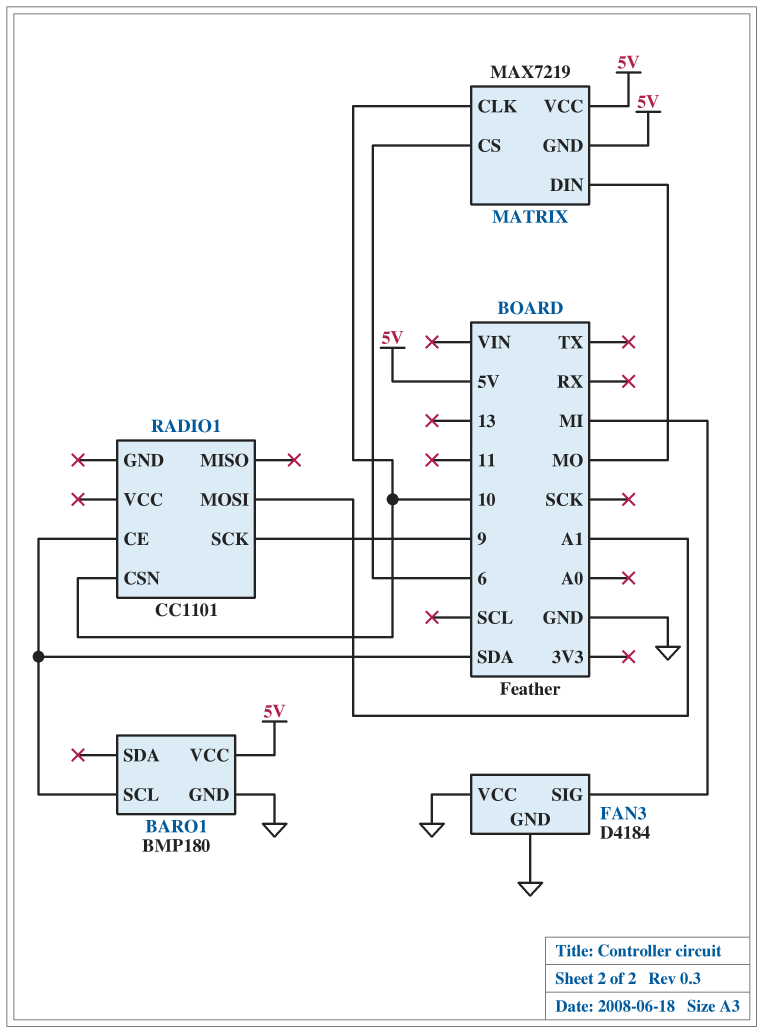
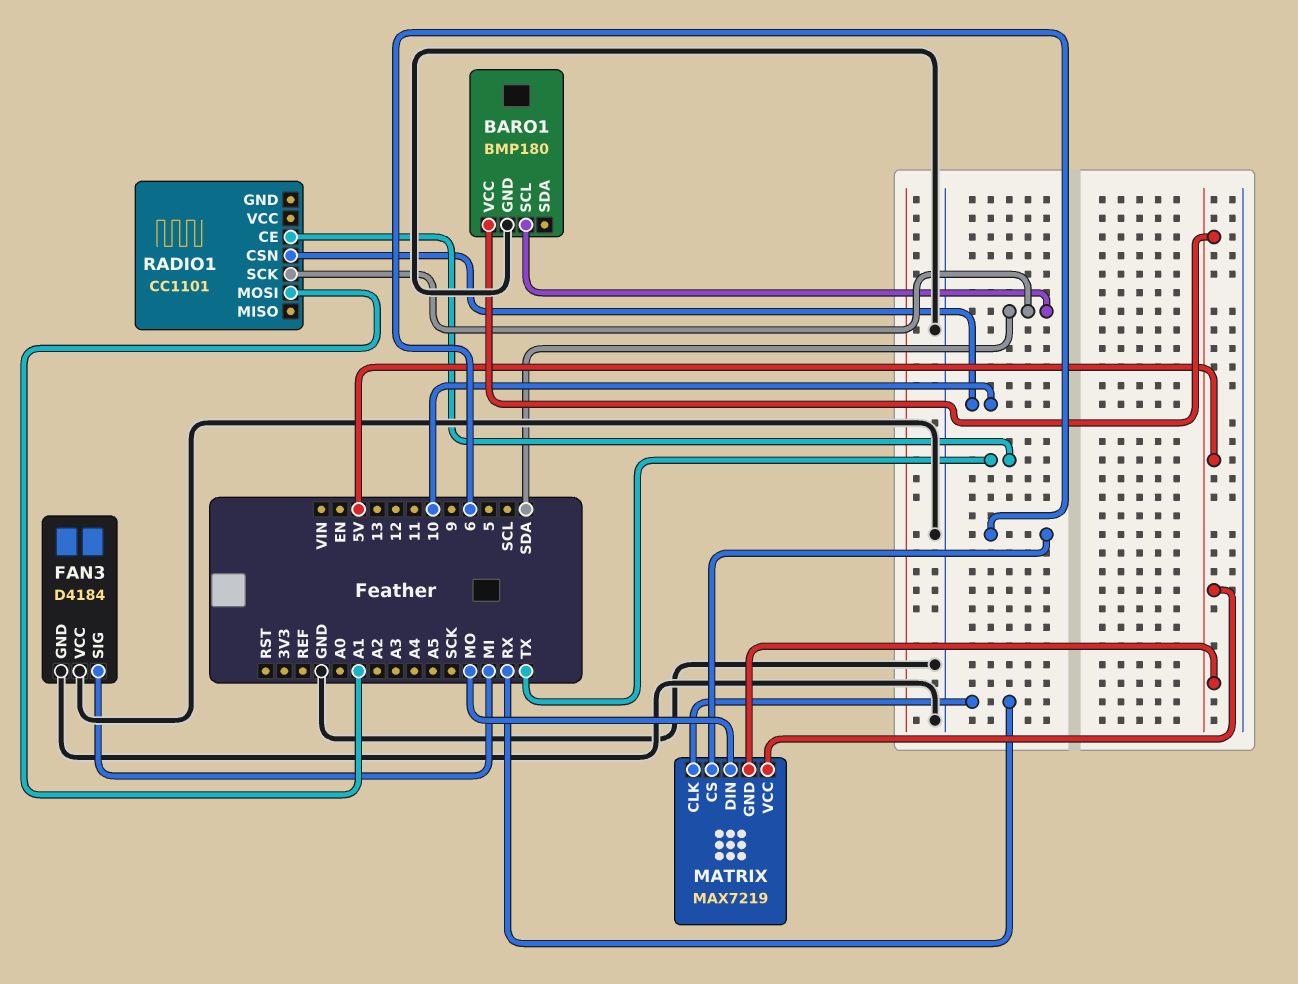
MATRIX pin CLK: 10 -> RX
RADIO1 pin CE: SDA -> TX
RADIO1 pin SCK: 9 -> SDA

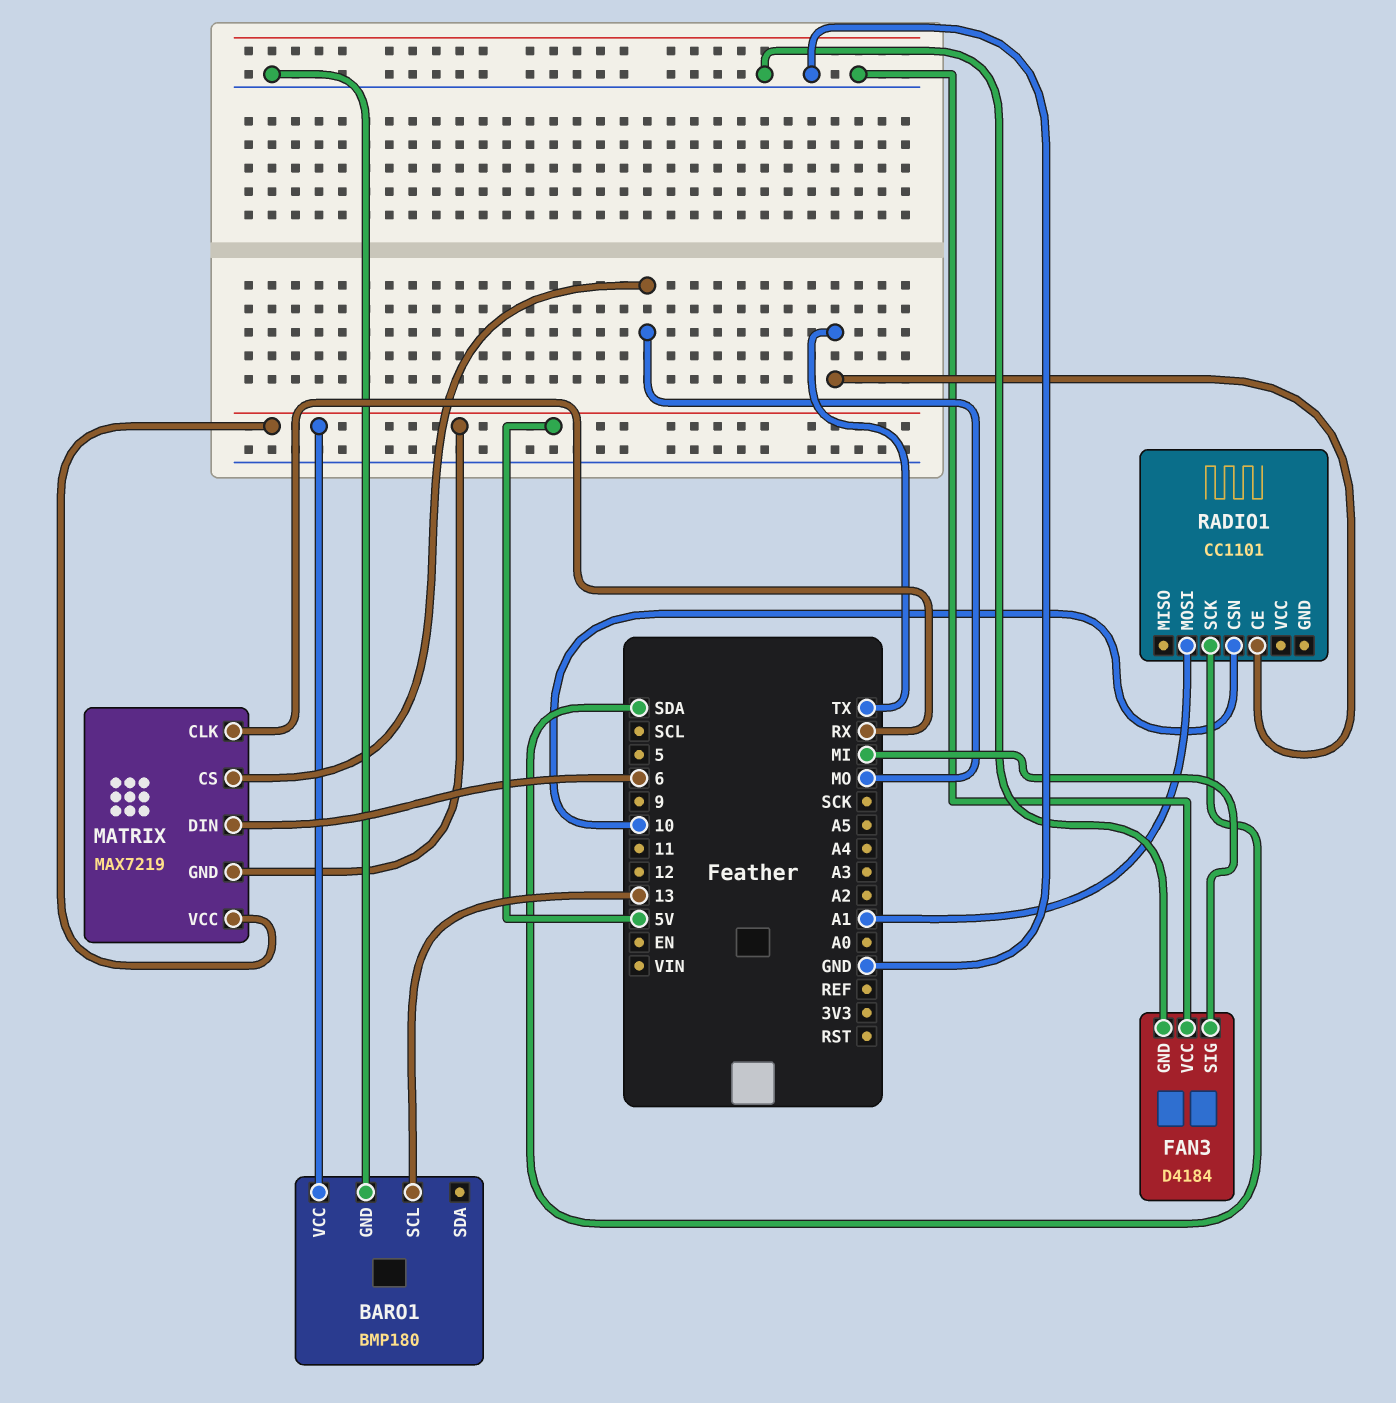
BARO1 pin SCL: SDA -> 13
MATRIX pin CS: 6 -> MO
MATRIX pin DIN: MO -> 6

